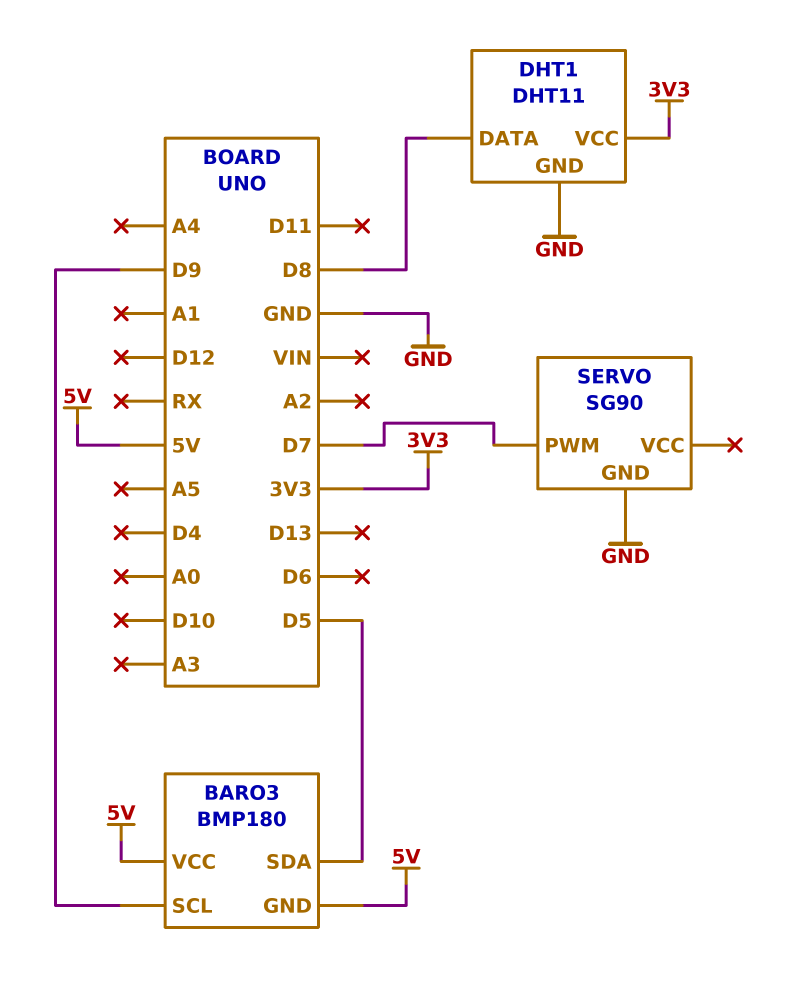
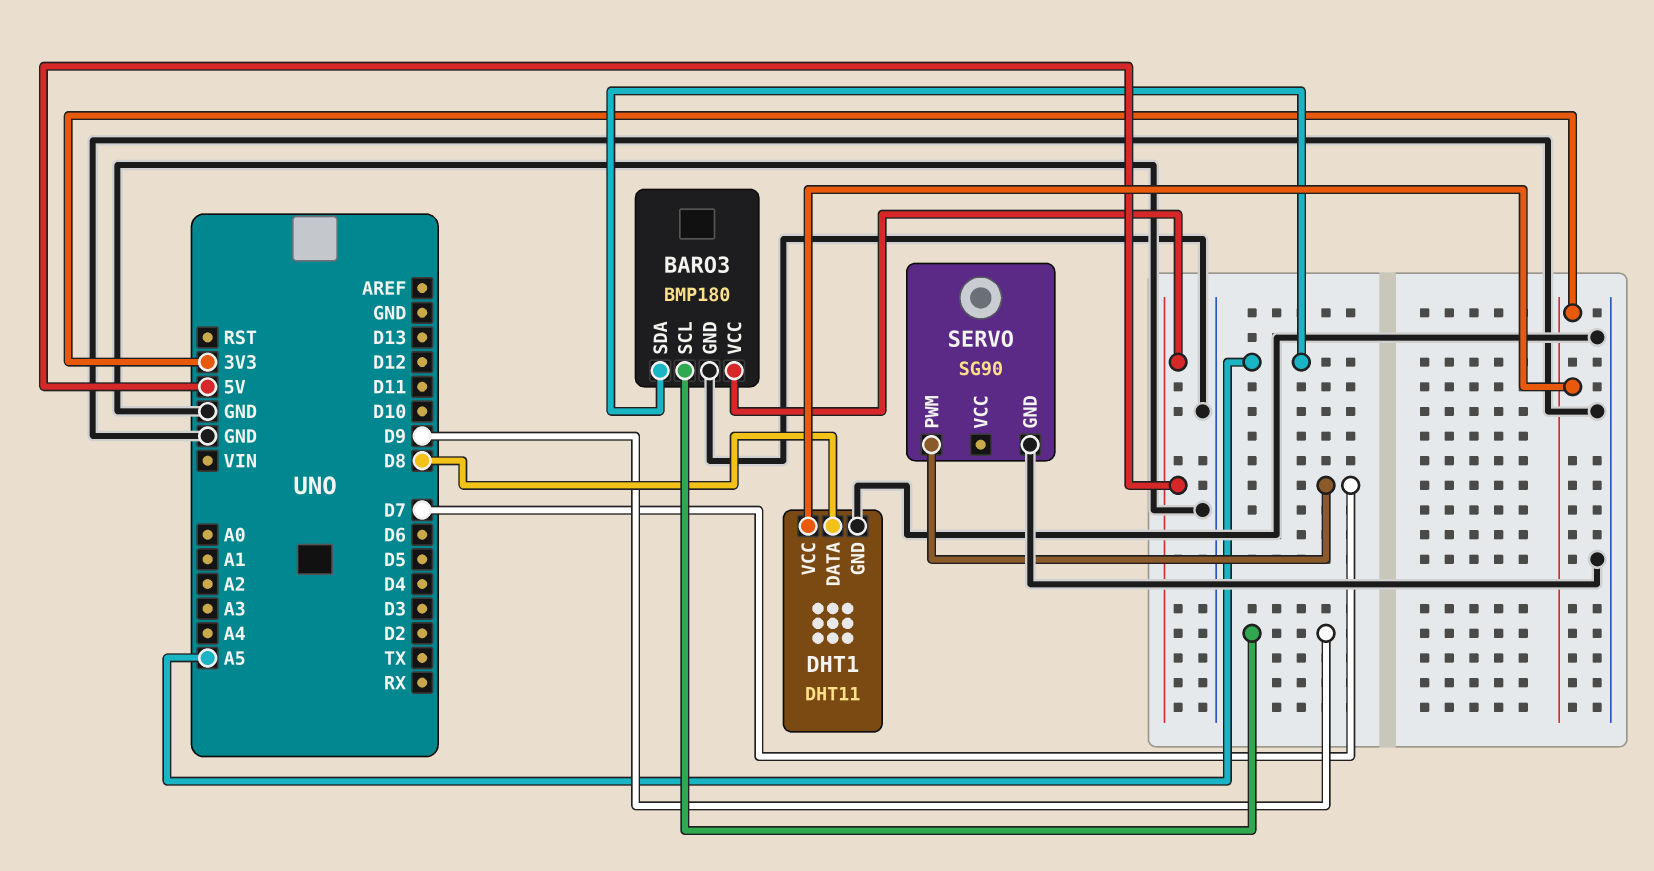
BARO3 pin GND: 5V -> GND
BARO3 pin SDA: D5 -> A5

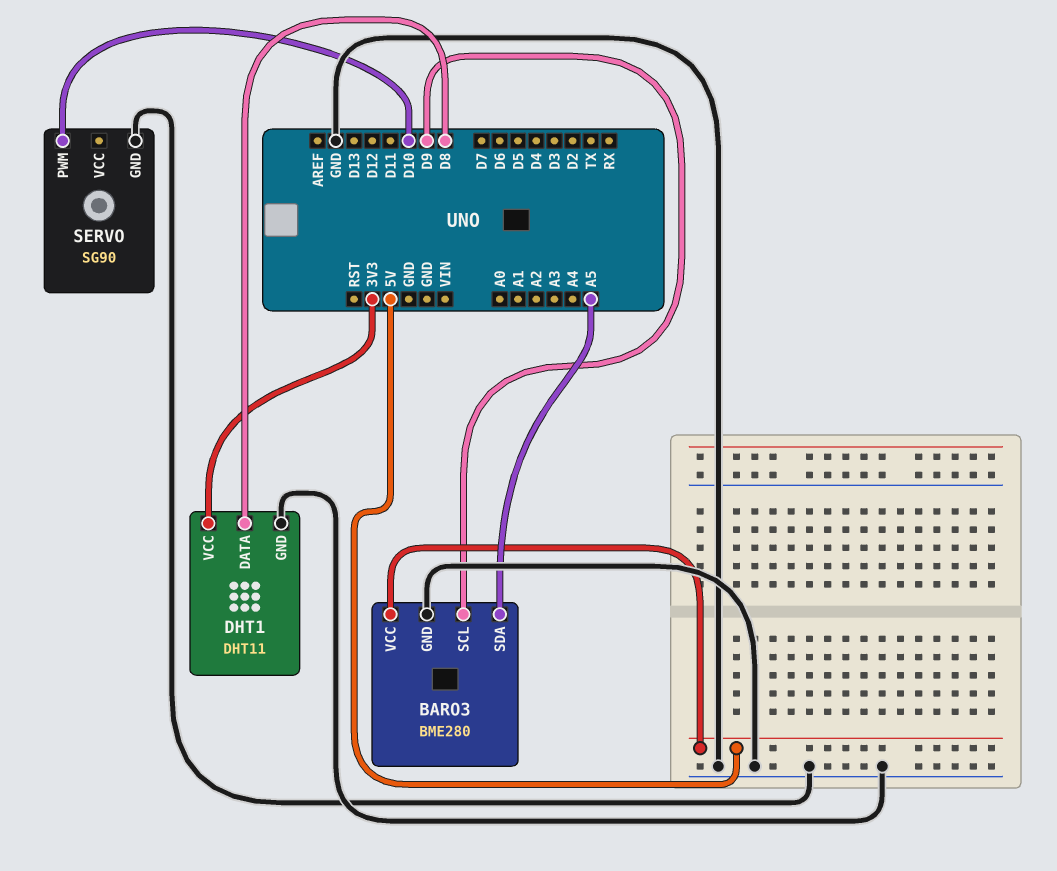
BARO3: BMP180 -> BME280
SERVO pin PWM: D7 -> D10

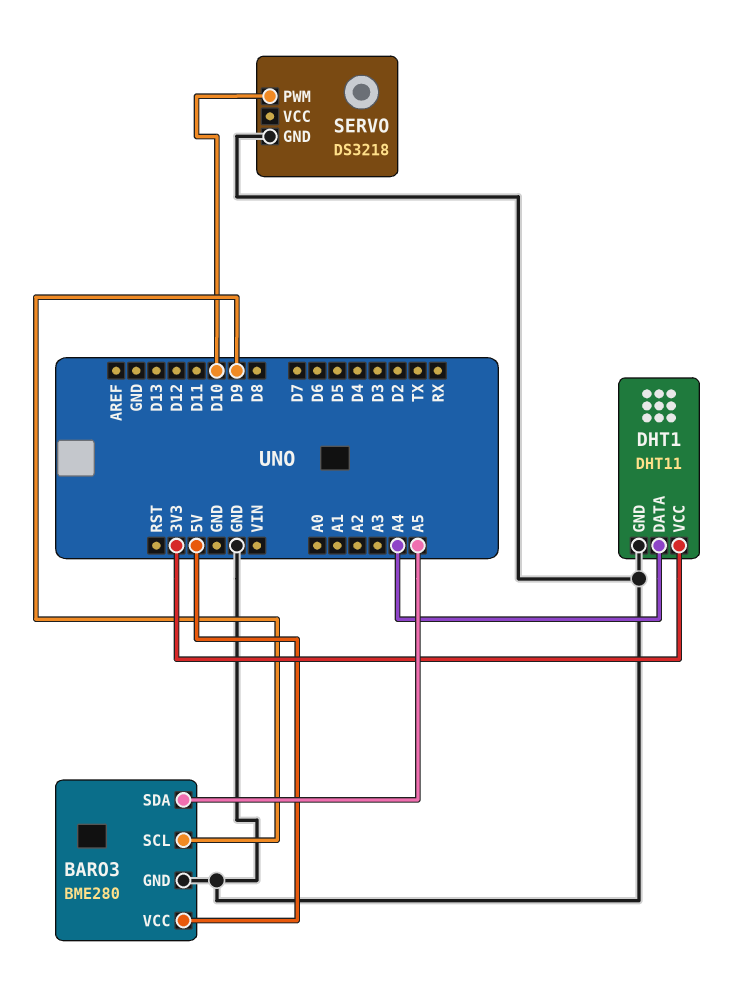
DHT1 pin DATA: D8 -> A4
SERVO: SG90 -> DS3218

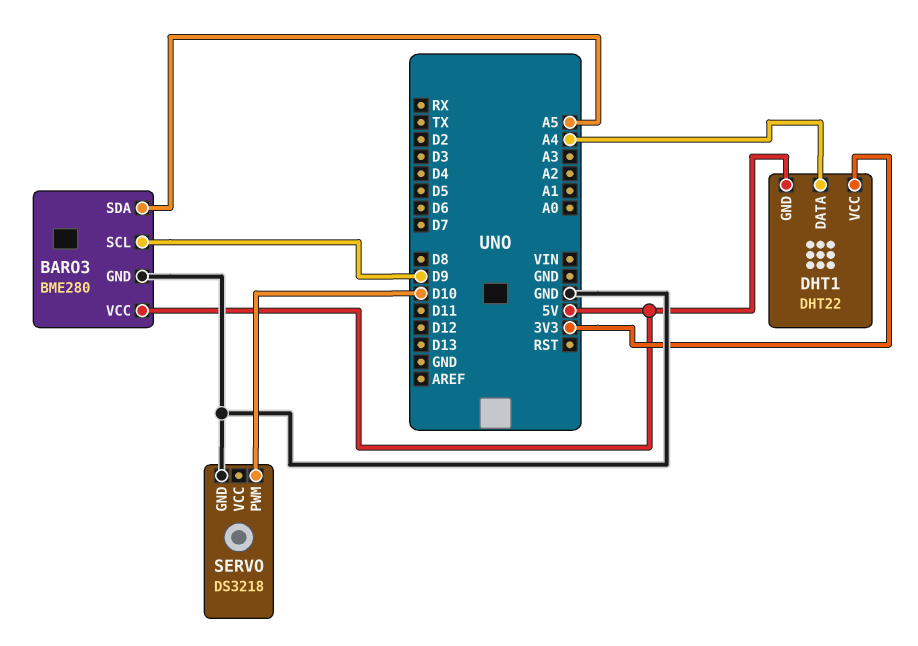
DHT1: DHT11 -> DHT22
DHT1 pin GND: GND -> 5V

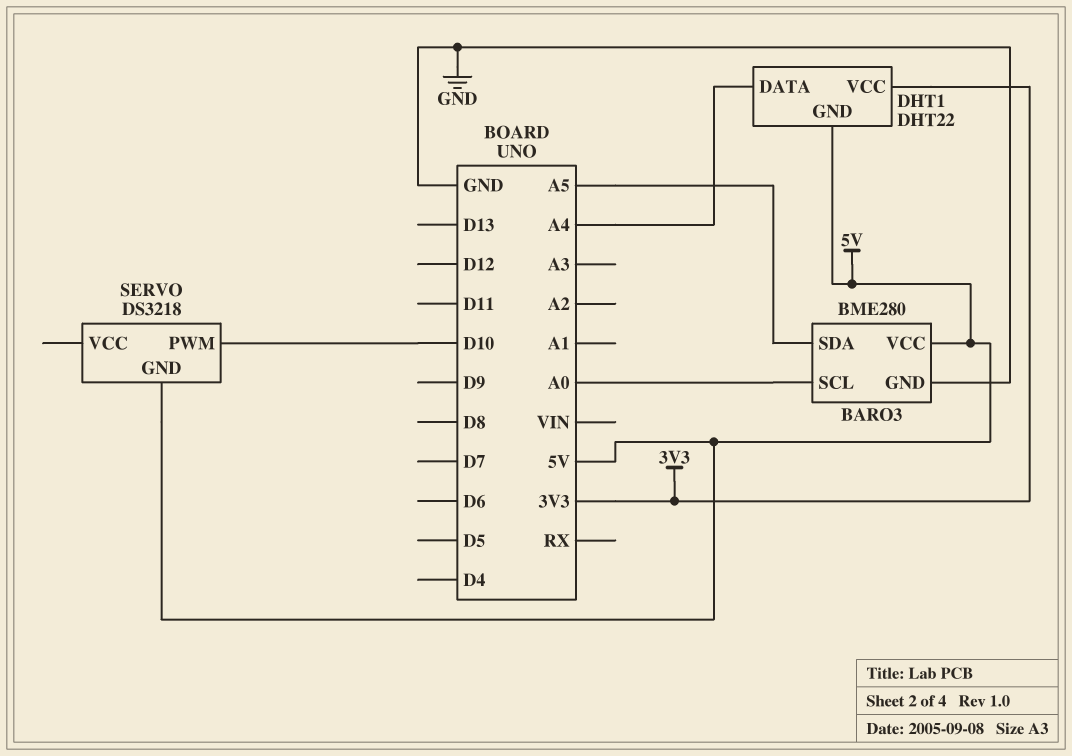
BARO3 pin SCL: D9 -> A0
SERVO pin GND: GND -> 5V

